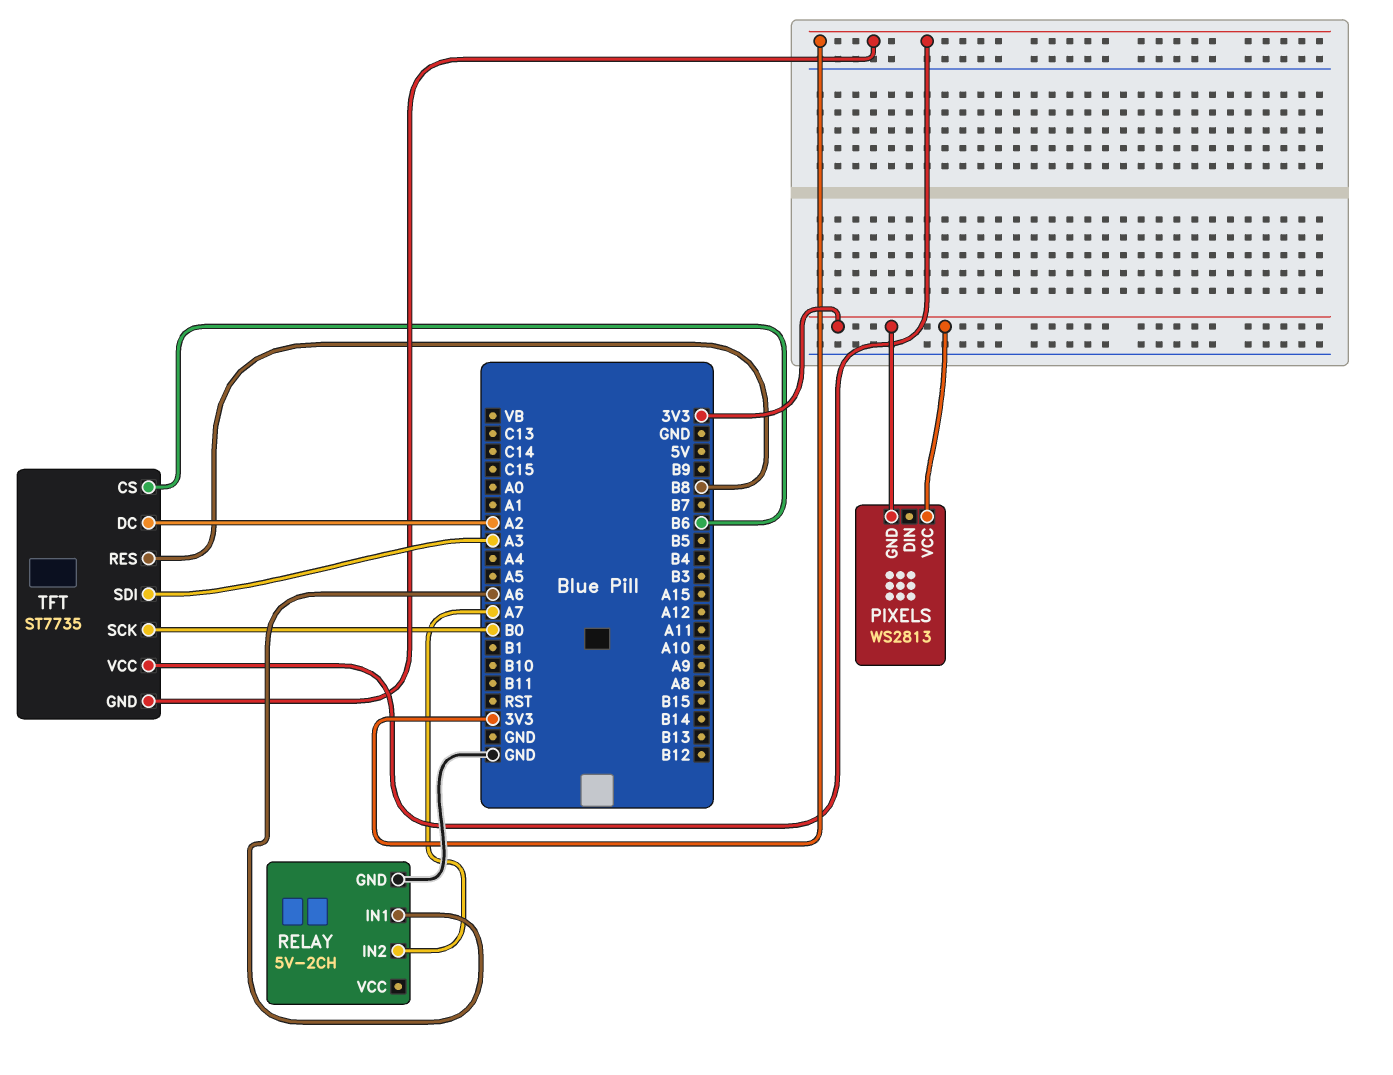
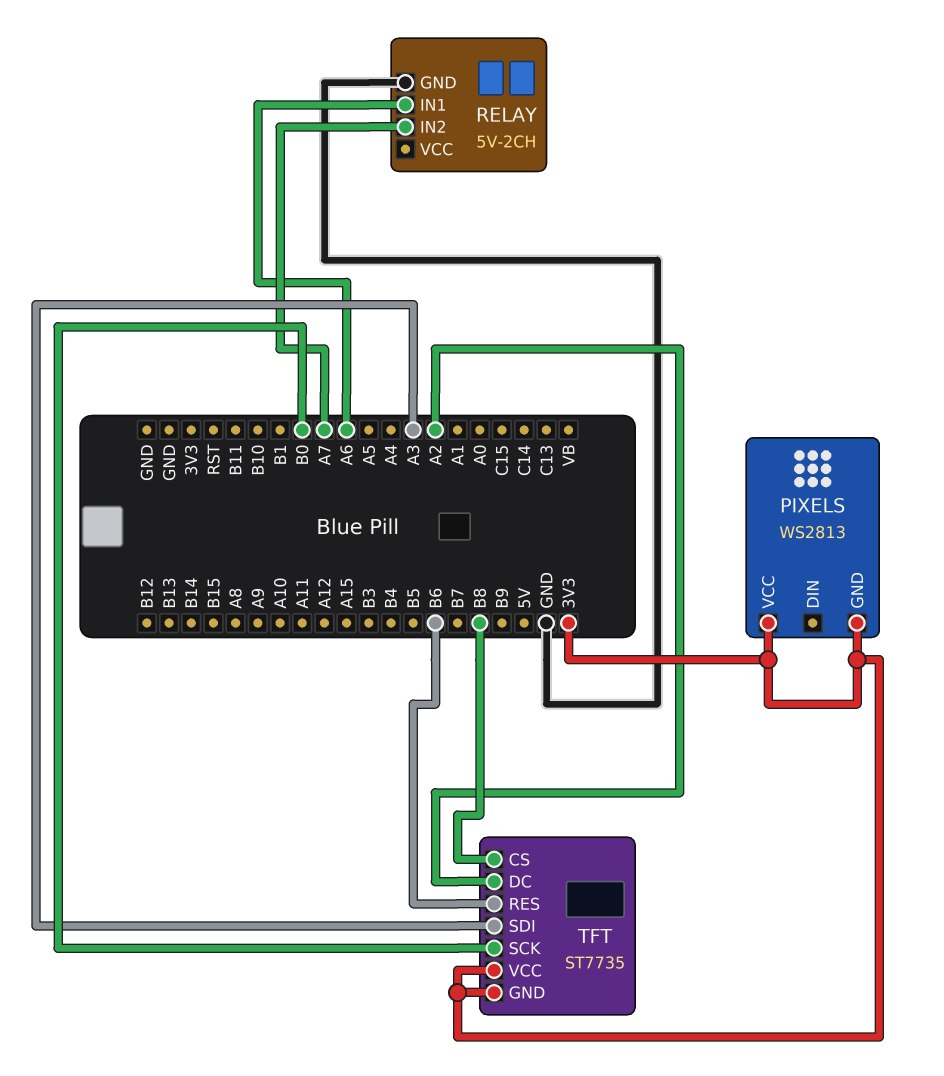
TFT pin CS: B6 -> B8
TFT pin RES: B8 -> B6

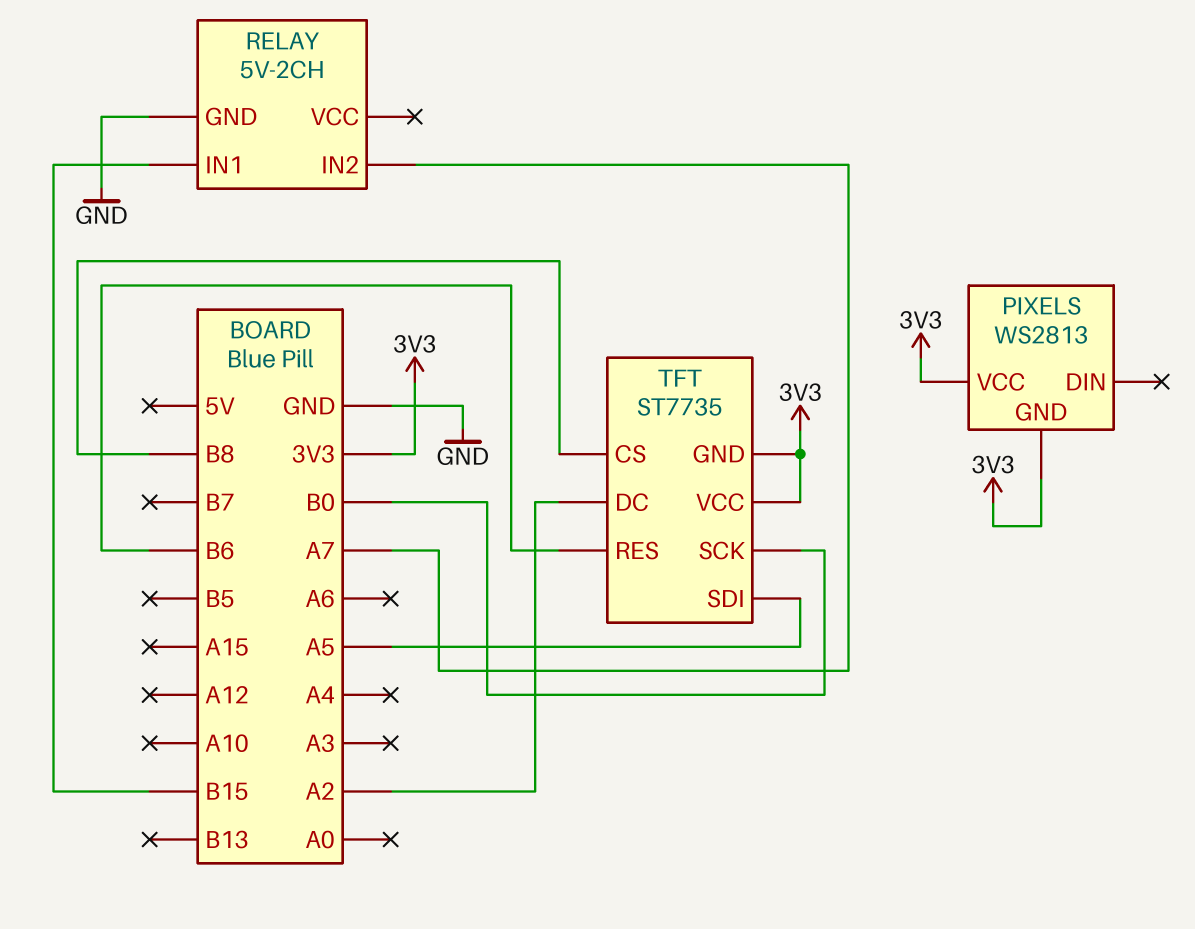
RELAY pin IN1: A6 -> B15
TFT pin SDI: A3 -> A5

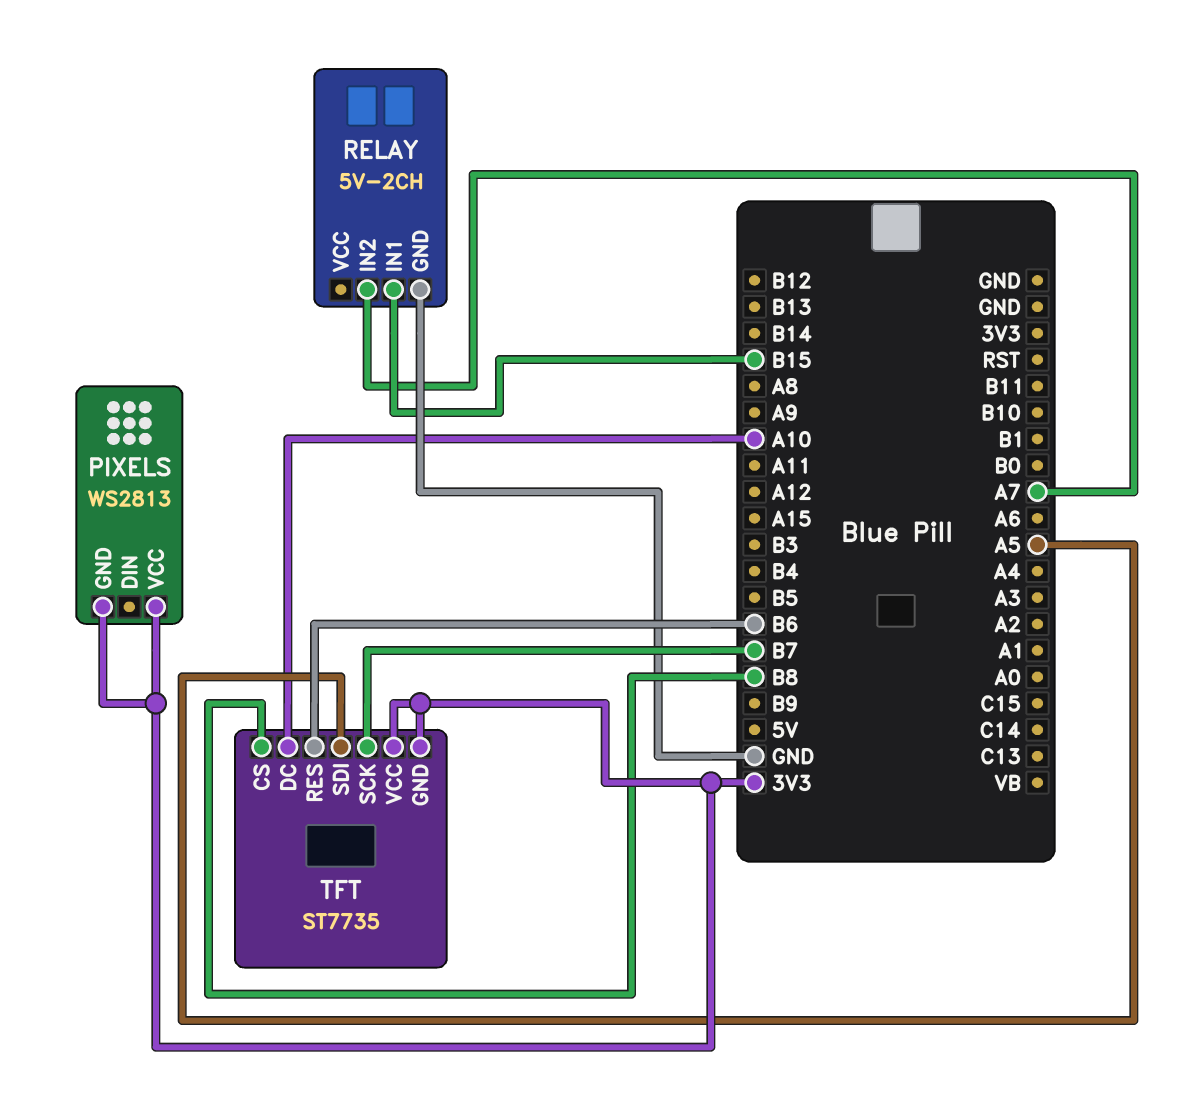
TFT pin DC: A2 -> A10
TFT pin SCK: B0 -> B7

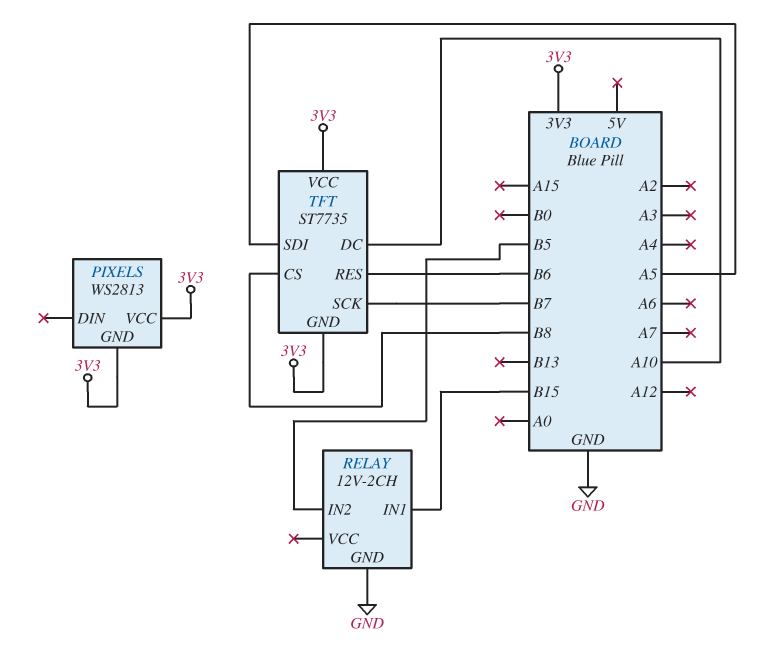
RELAY: 5V-2CH -> 12V-2CH
RELAY pin IN2: A7 -> B5

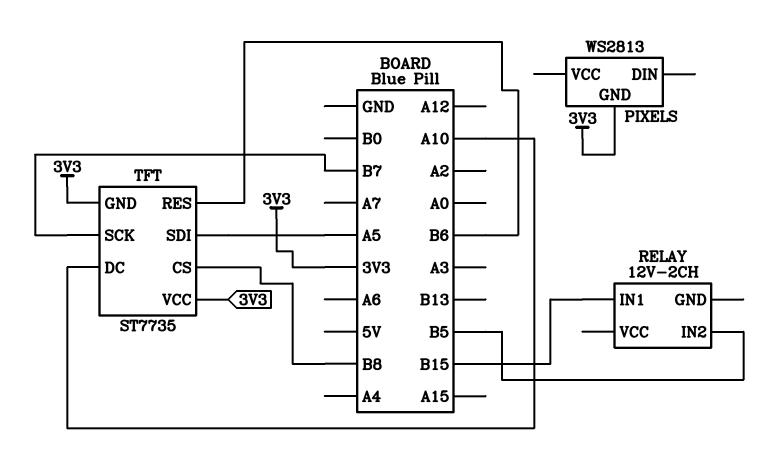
PIXELS pin VCC: 3V3 -> none
RELAY pin GND: GND -> none

